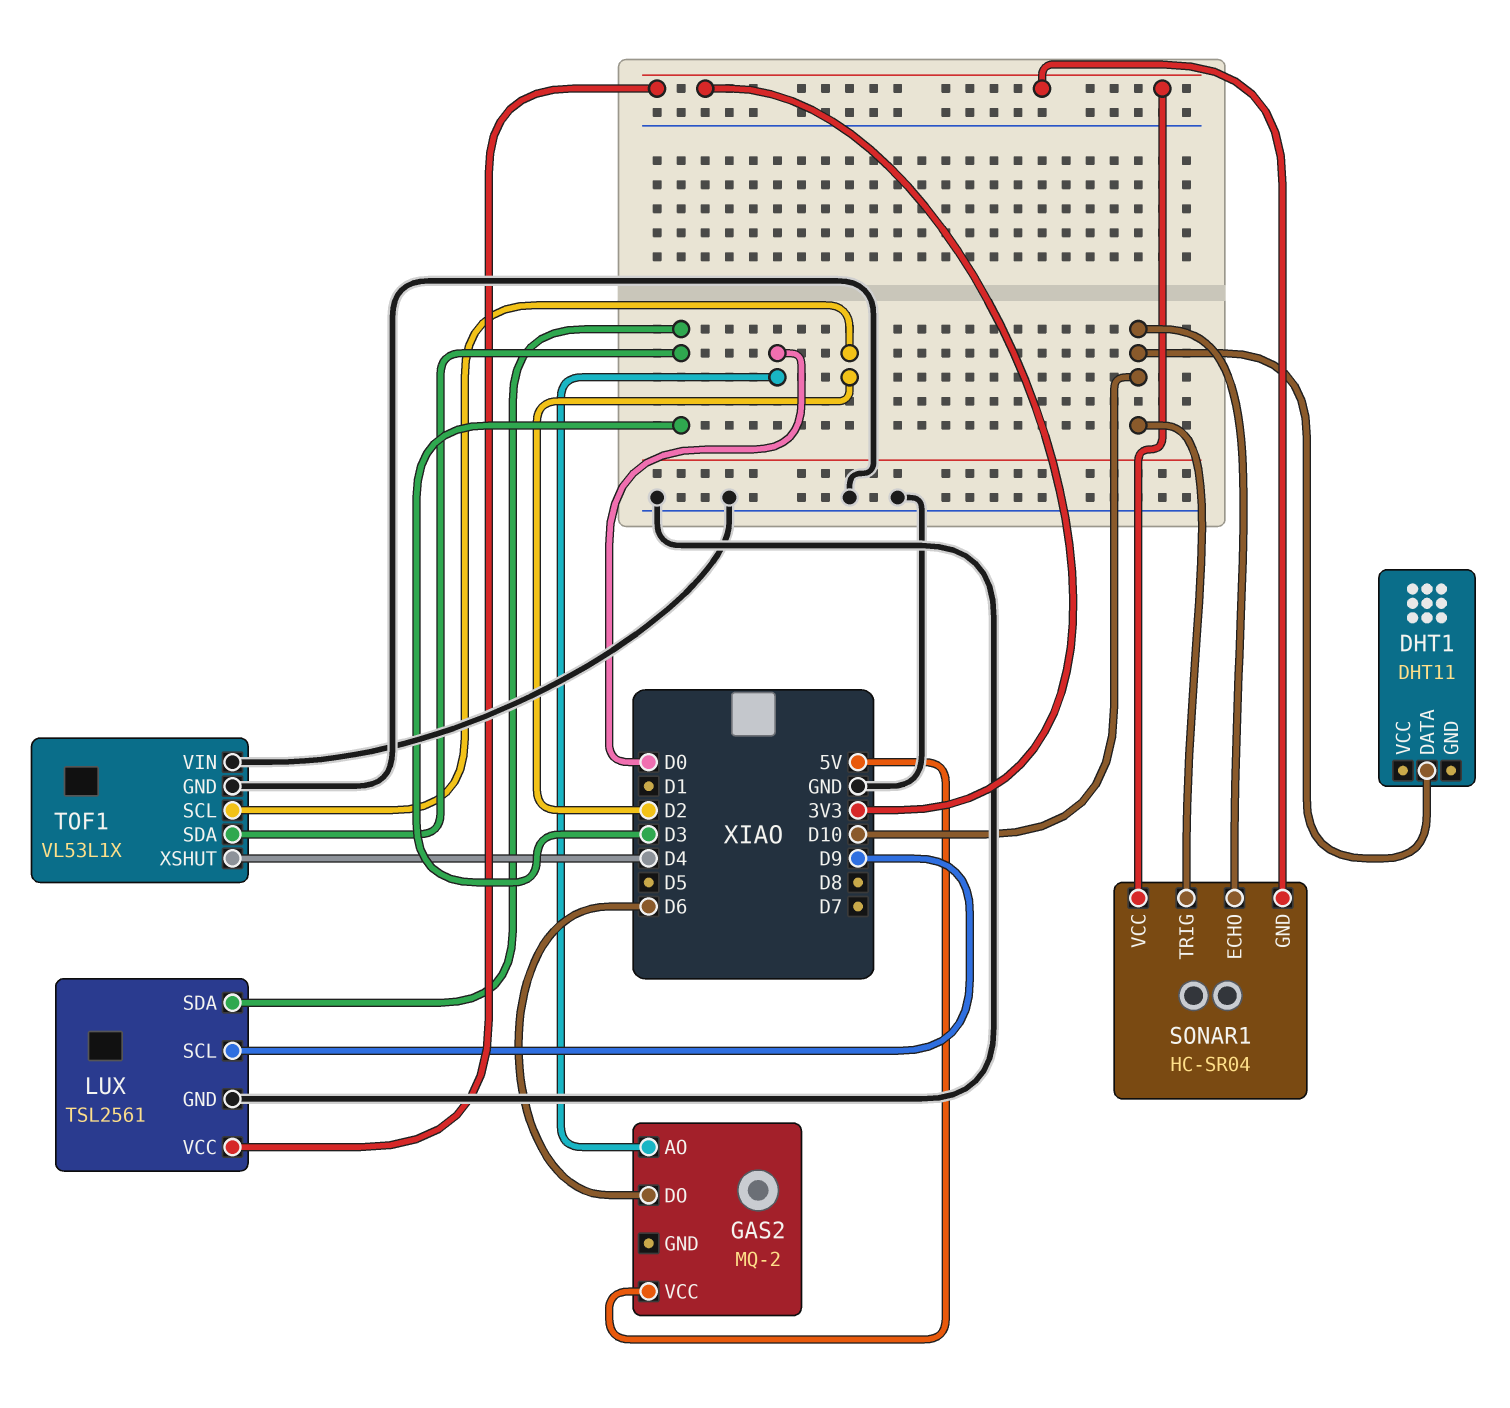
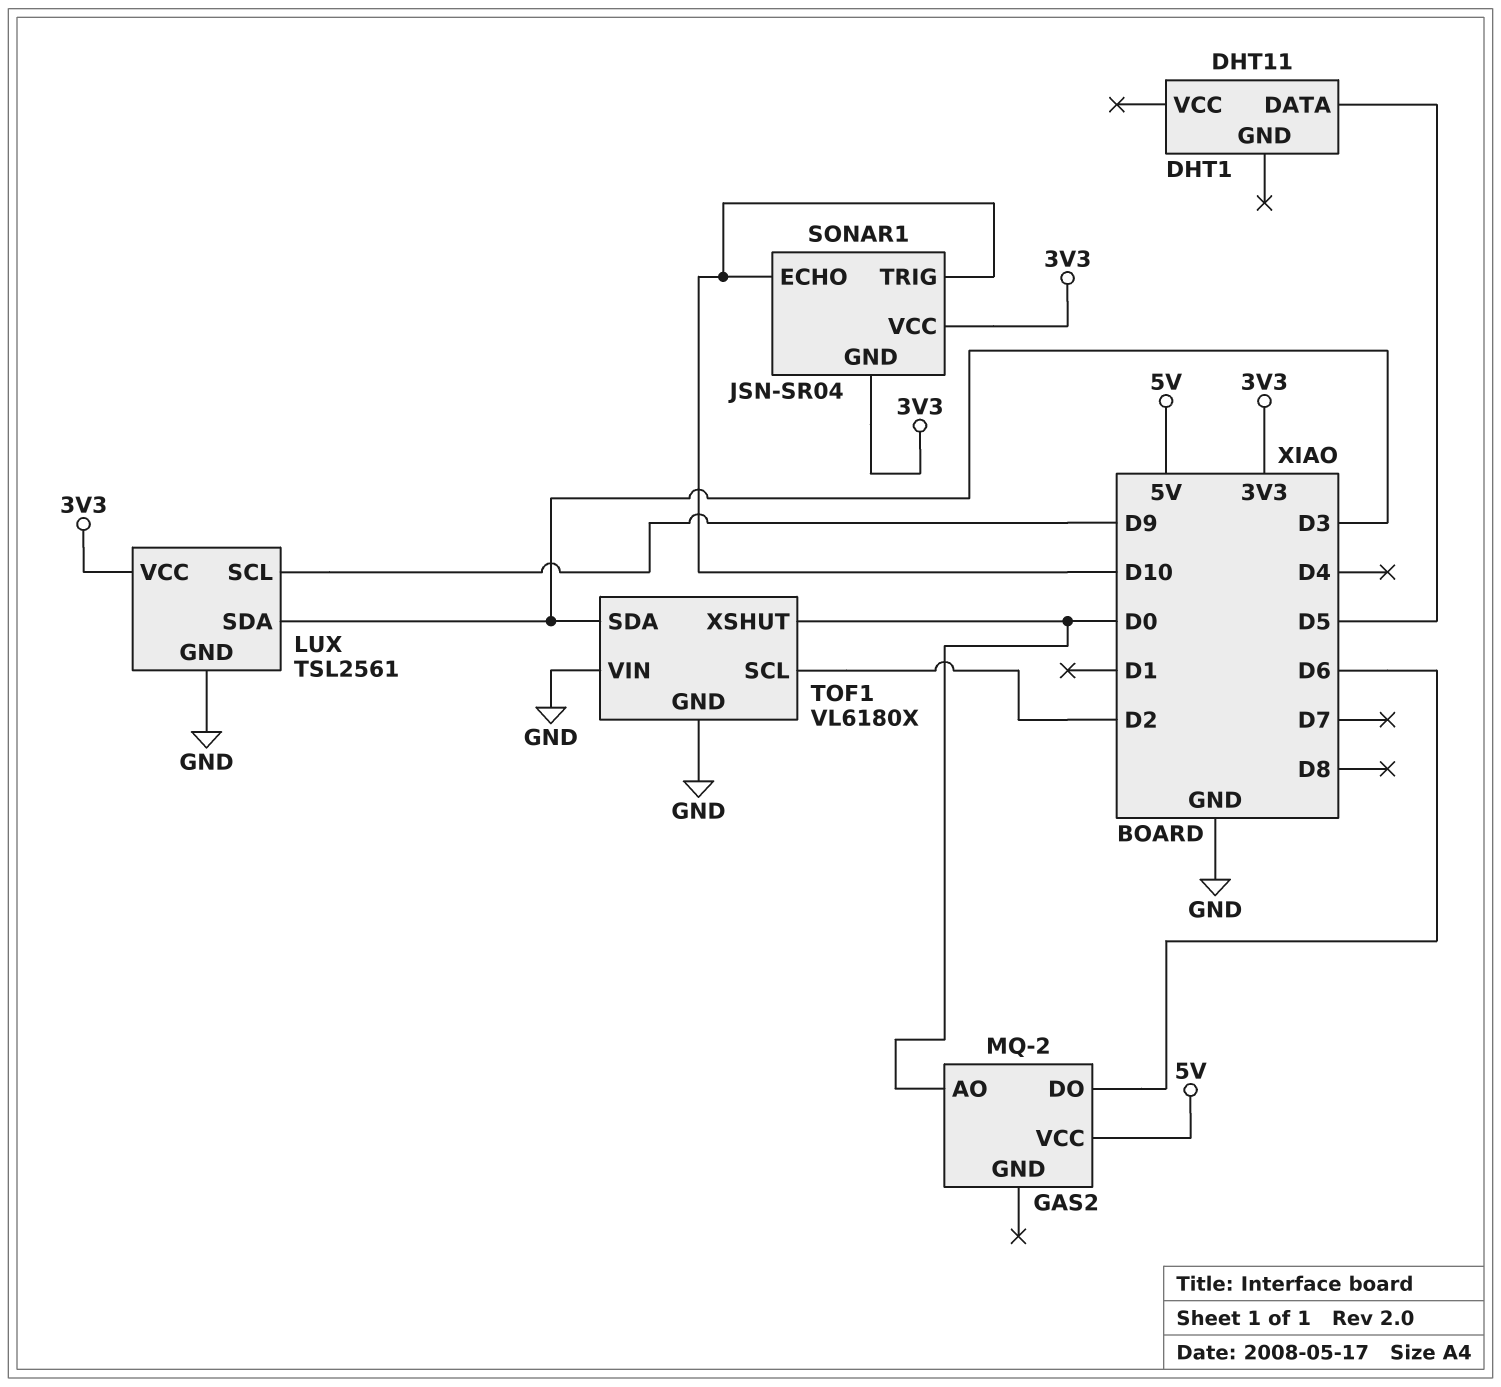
DHT1 pin DATA: D10 -> D5
SONAR1: HC-SR04 -> JSN-SR04
TOF1: VL53L1X -> VL6180X
TOF1 pin XSHUT: D4 -> D0

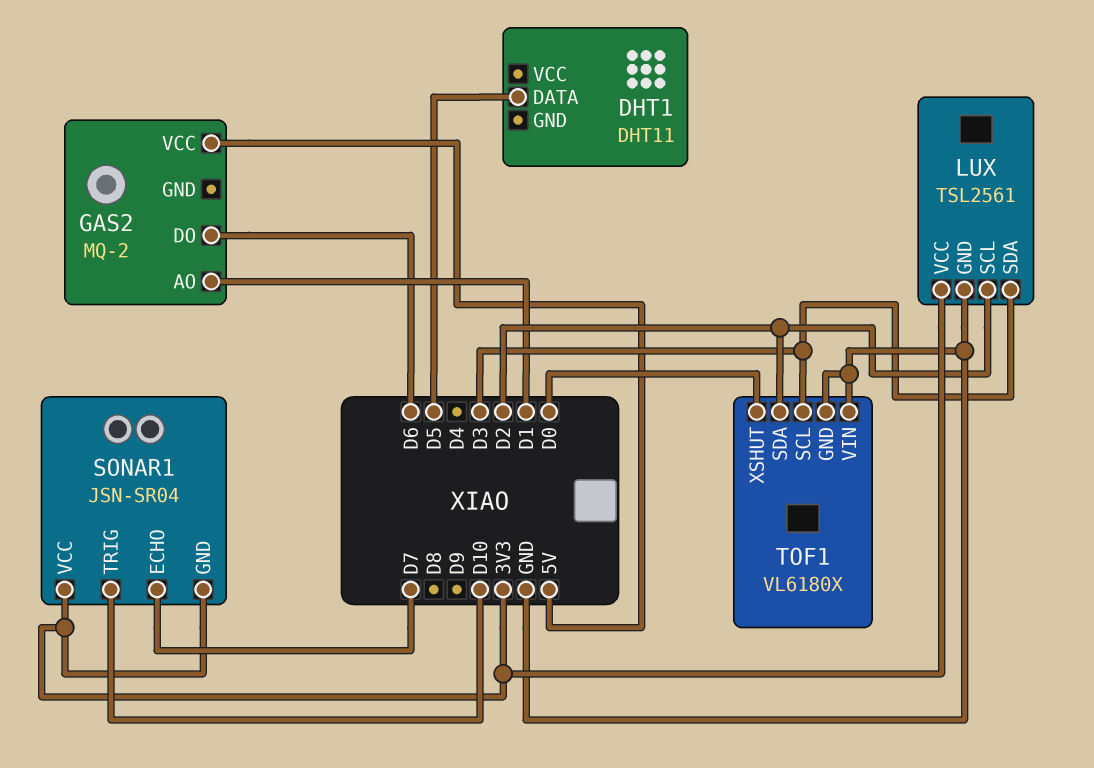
GAS2 pin AO: D0 -> D1
LUX pin SCL: D9 -> D2
SONAR1 pin ECHO: D10 -> D7
TOF1 pin SCL: D2 -> D3
TOF1 pin SDA: D3 -> D2

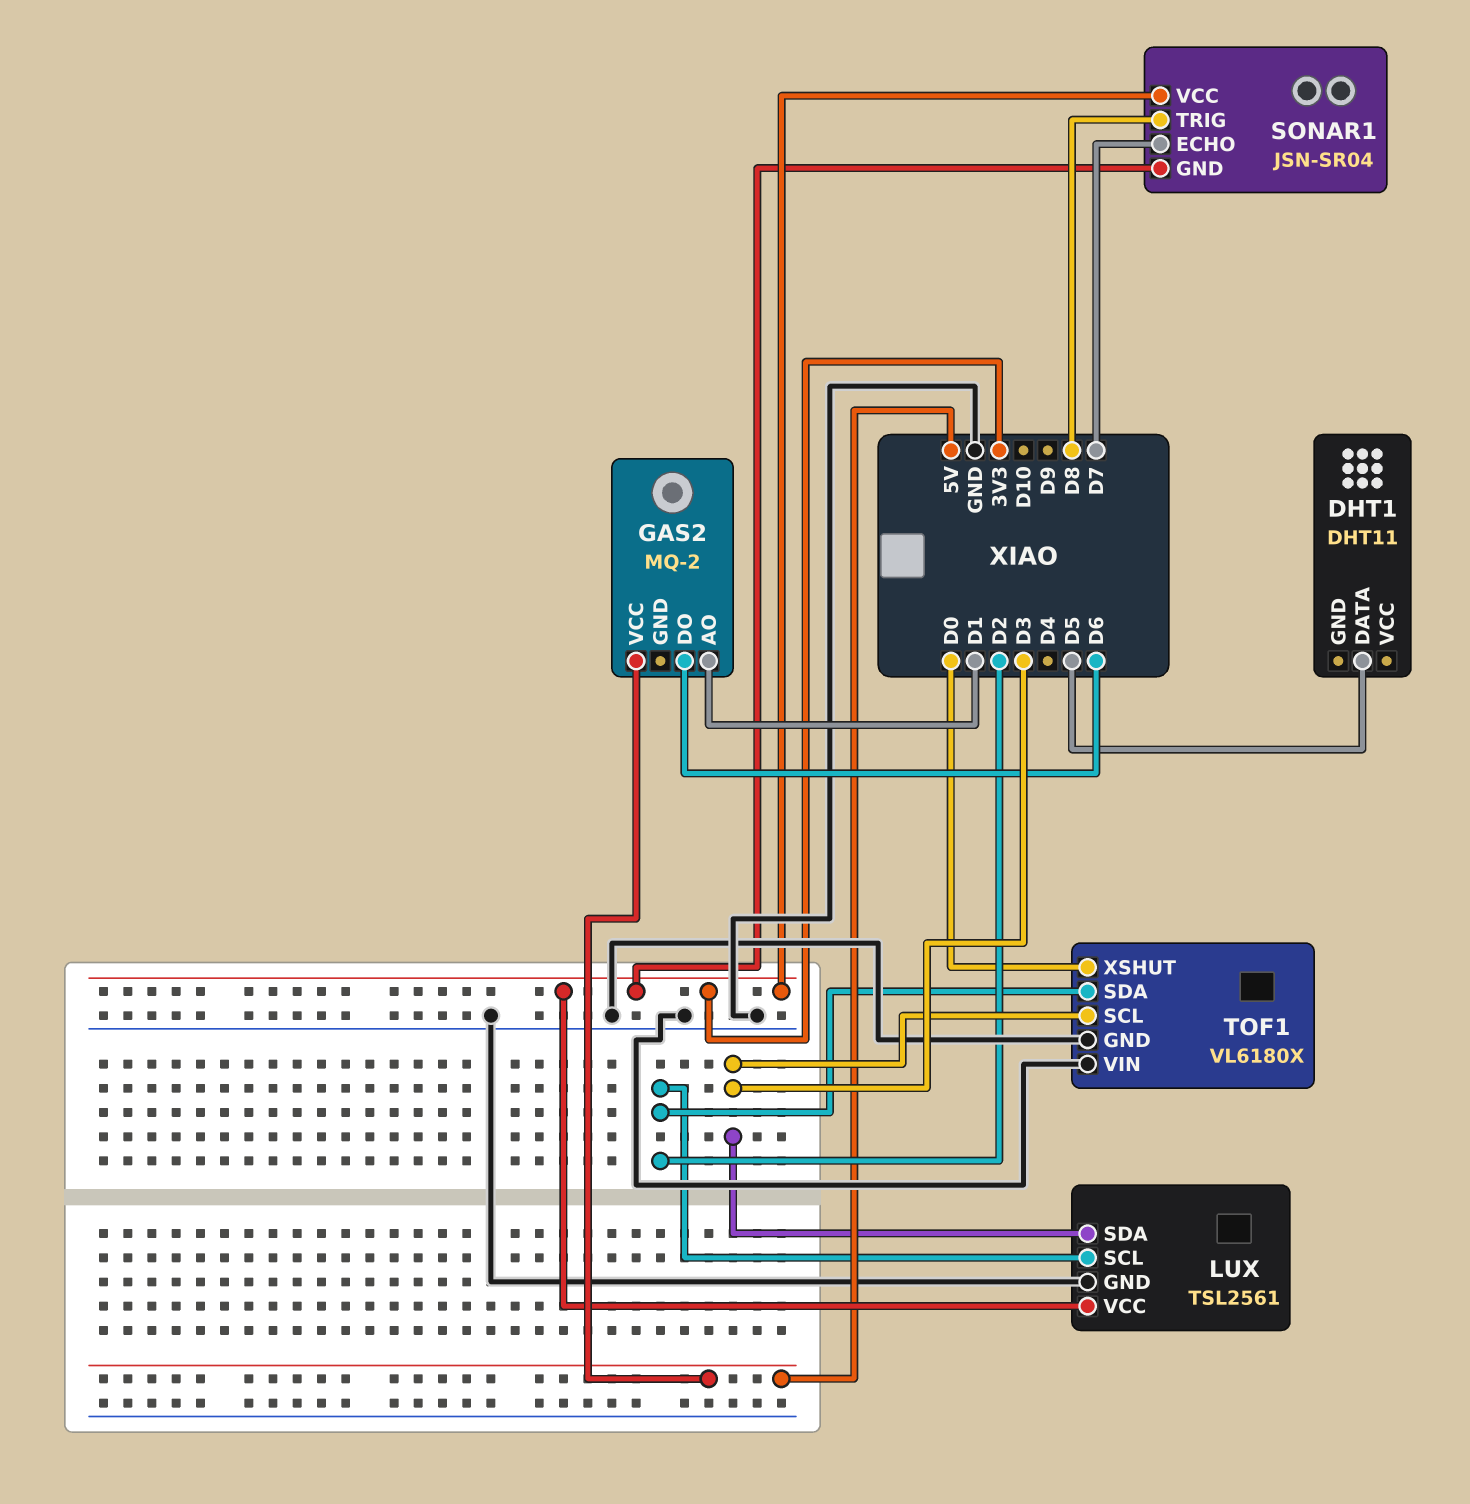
SONAR1 pin TRIG: D10 -> D8

